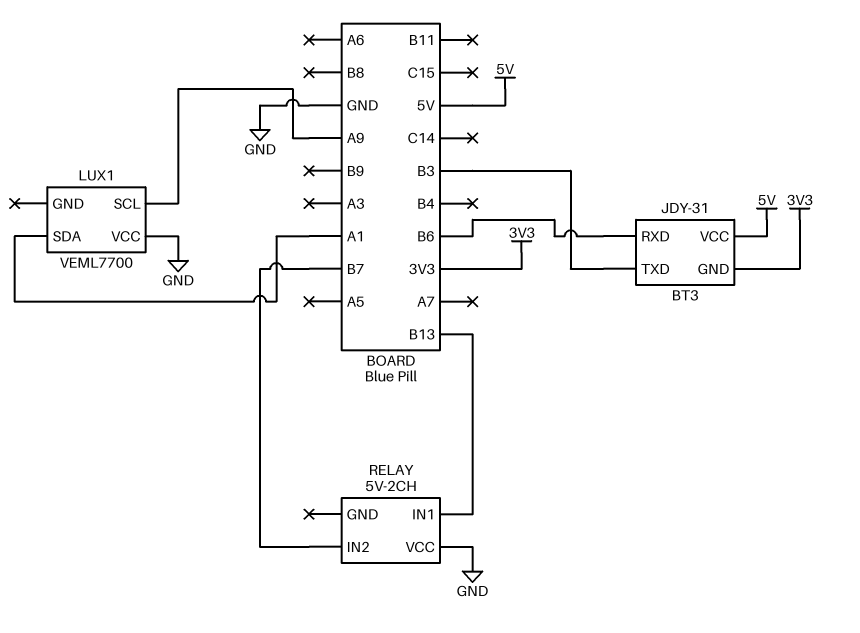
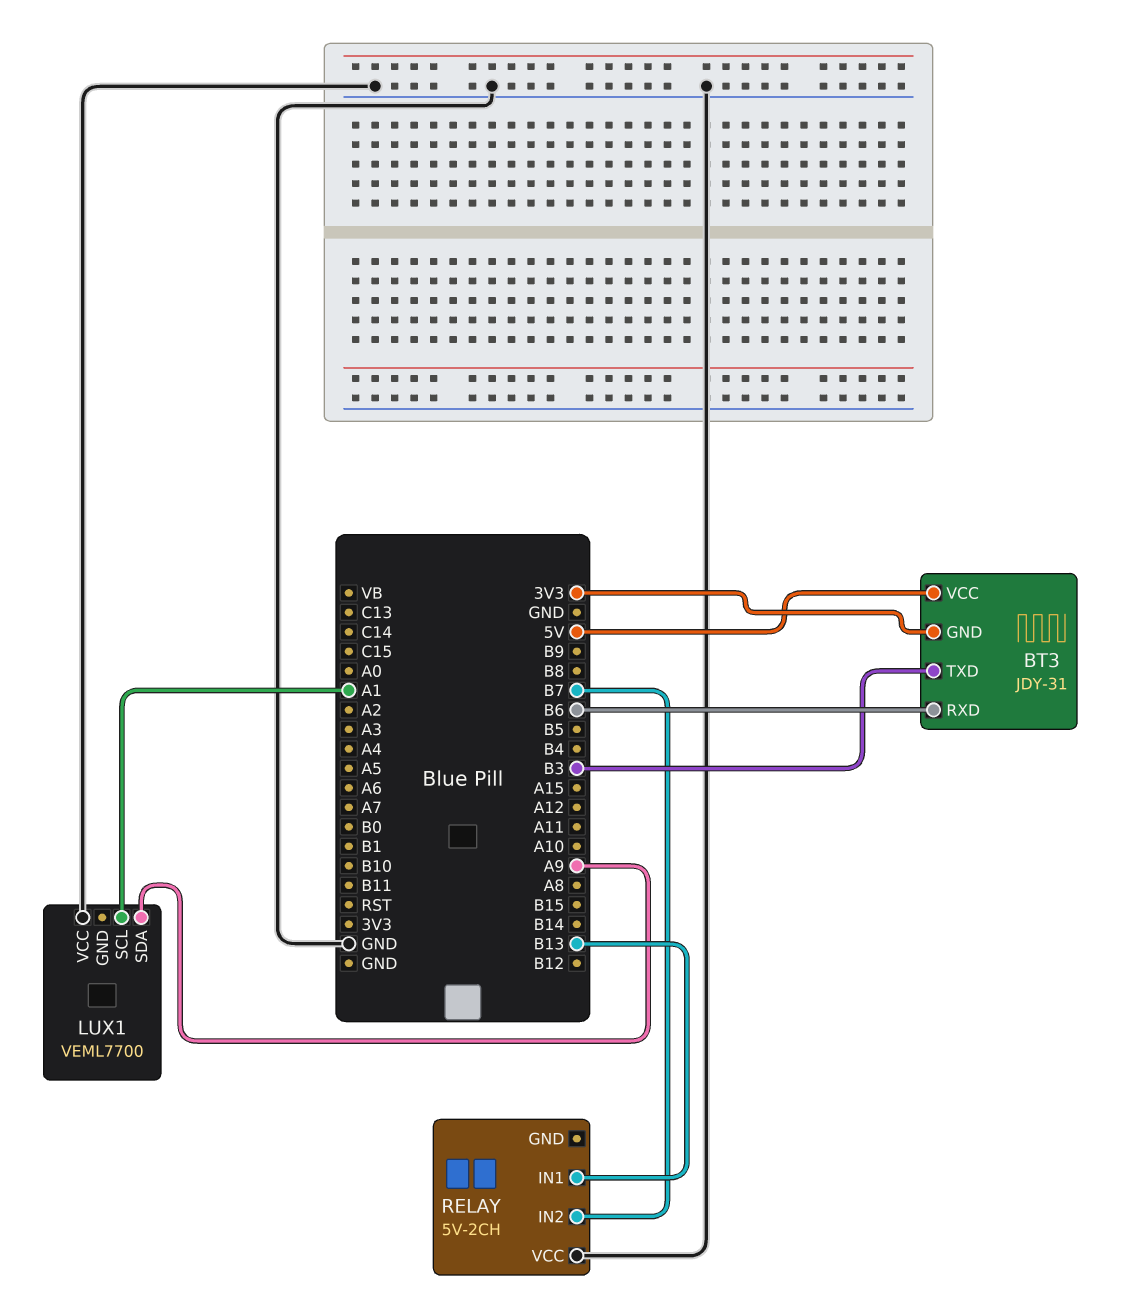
LUX1 pin SCL: A9 -> A1
LUX1 pin SDA: A1 -> A9

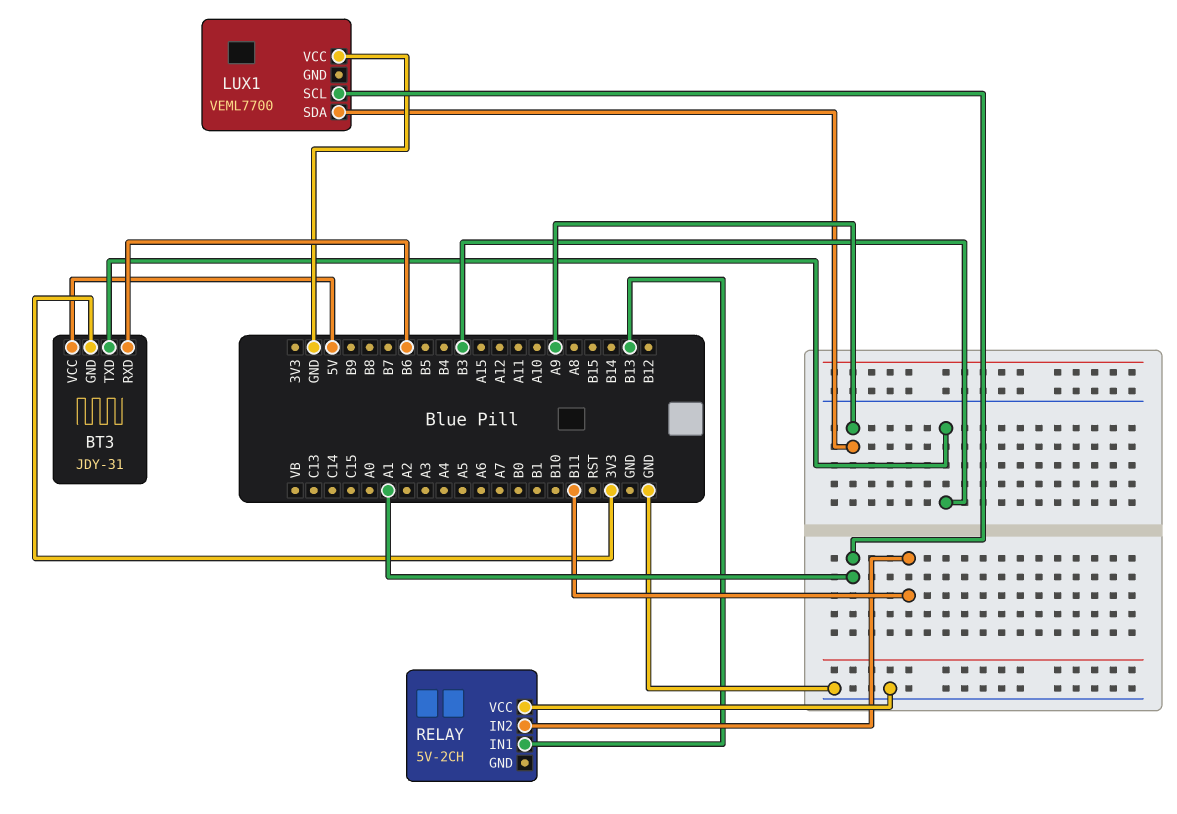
RELAY pin IN2: B7 -> B11

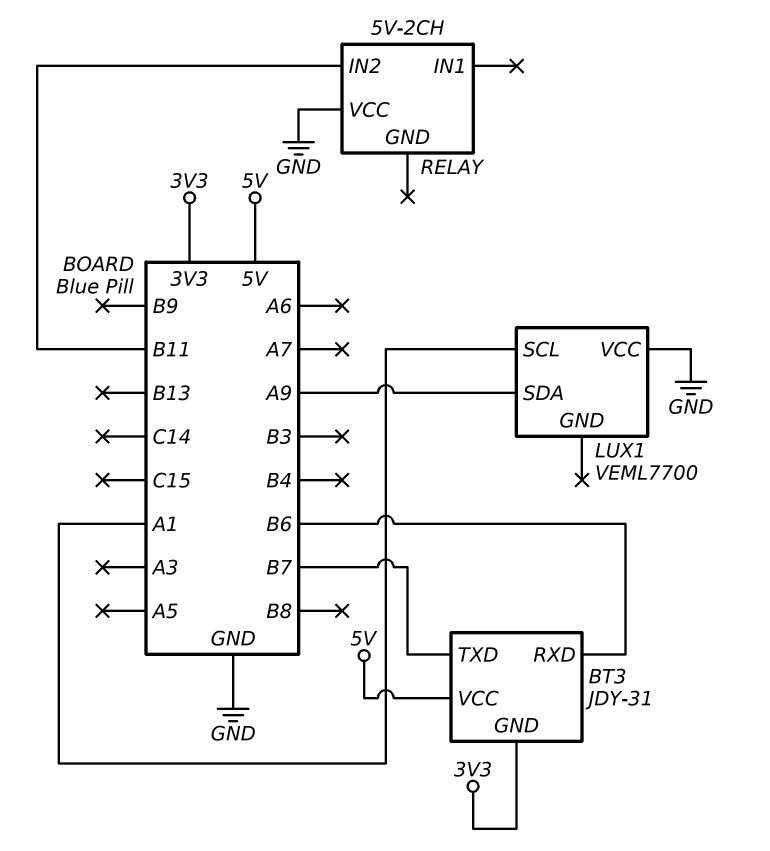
BT3 pin TXD: B3 -> B7
RELAY pin IN1: B13 -> none

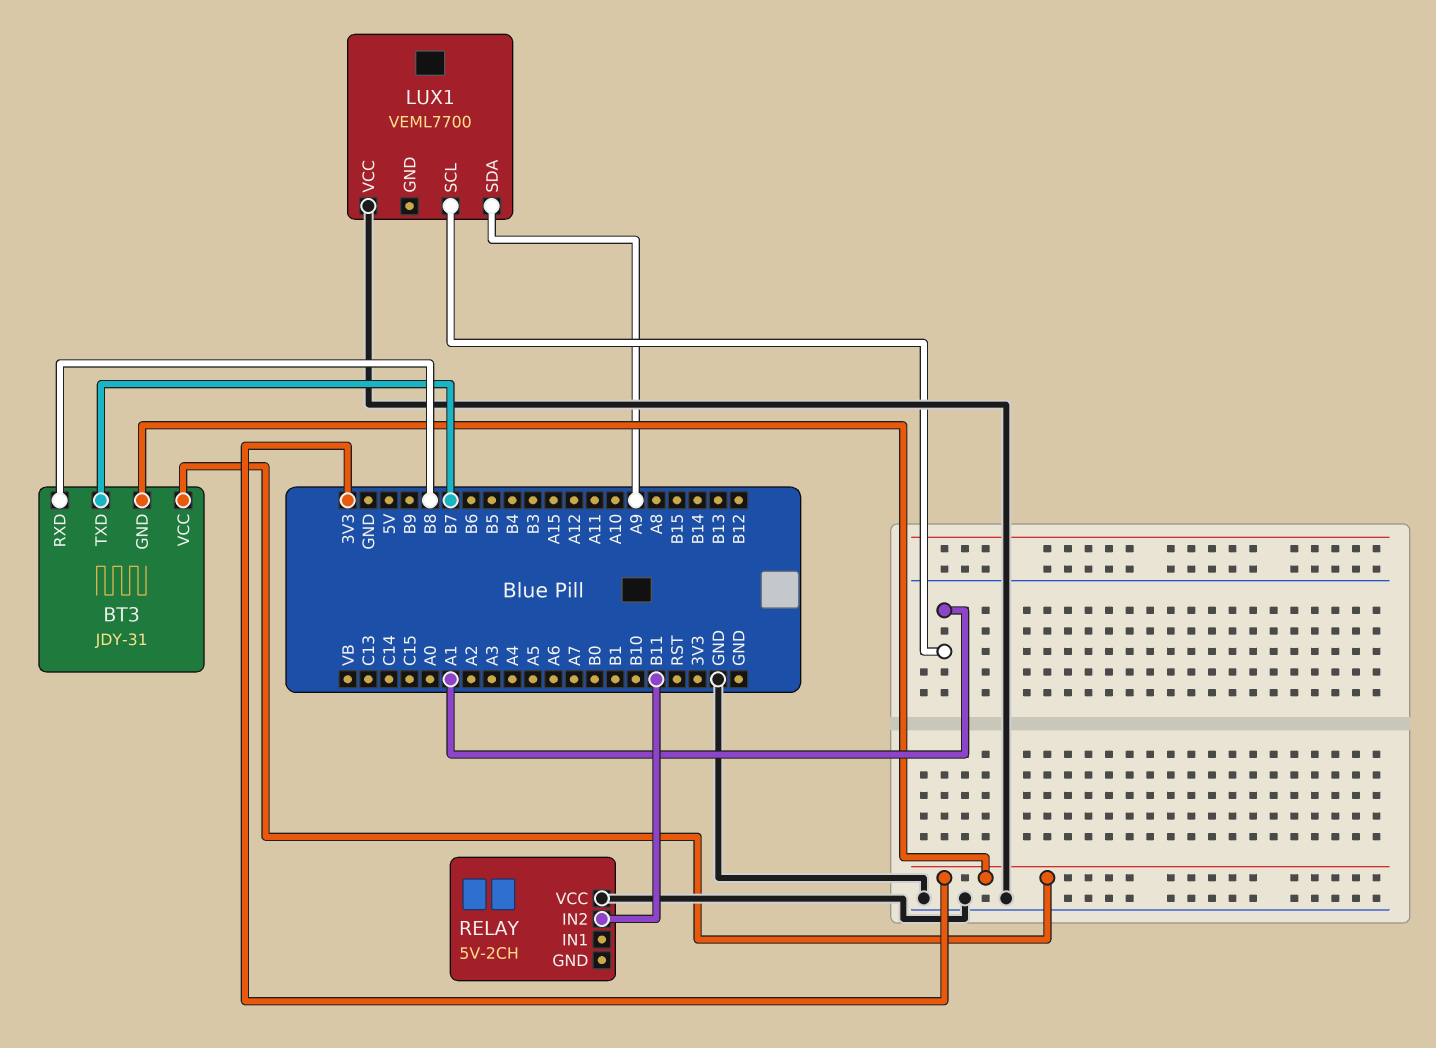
BT3 pin RXD: B6 -> B8
BT3 pin VCC: 5V -> 3V3

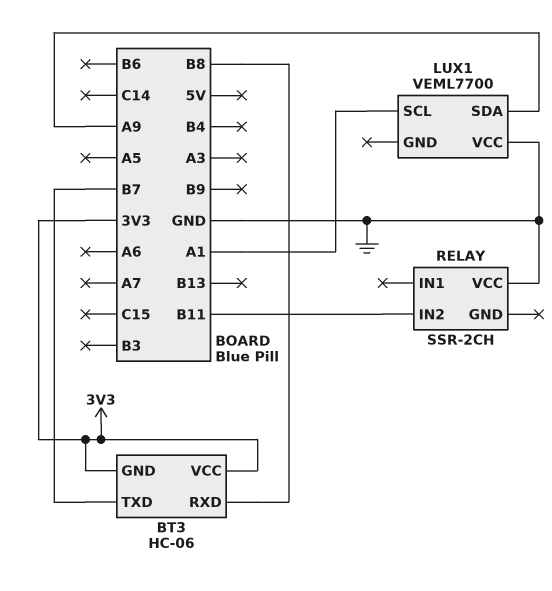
BT3: JDY-31 -> HC-06
RELAY: 5V-2CH -> SSR-2CH

